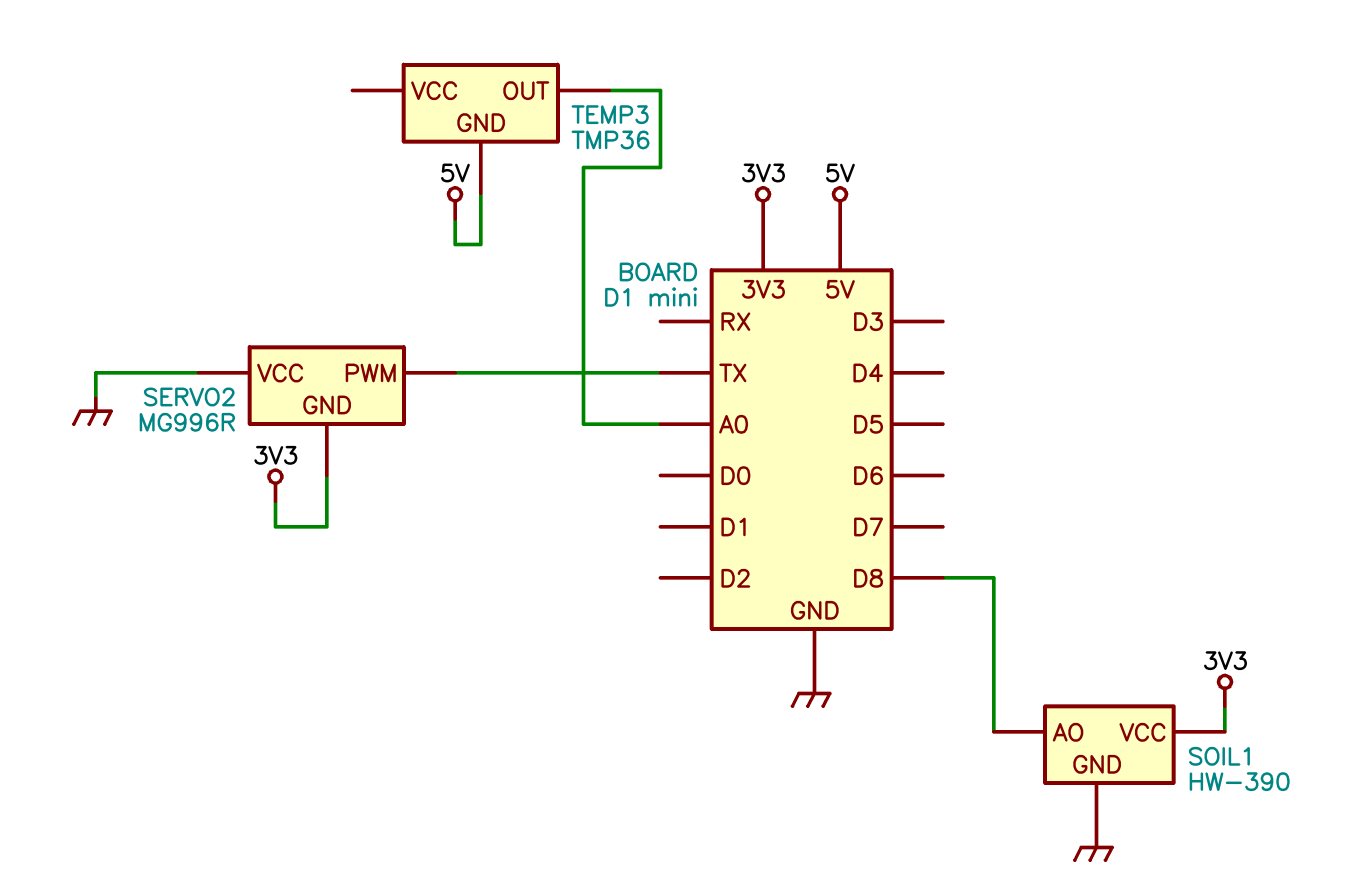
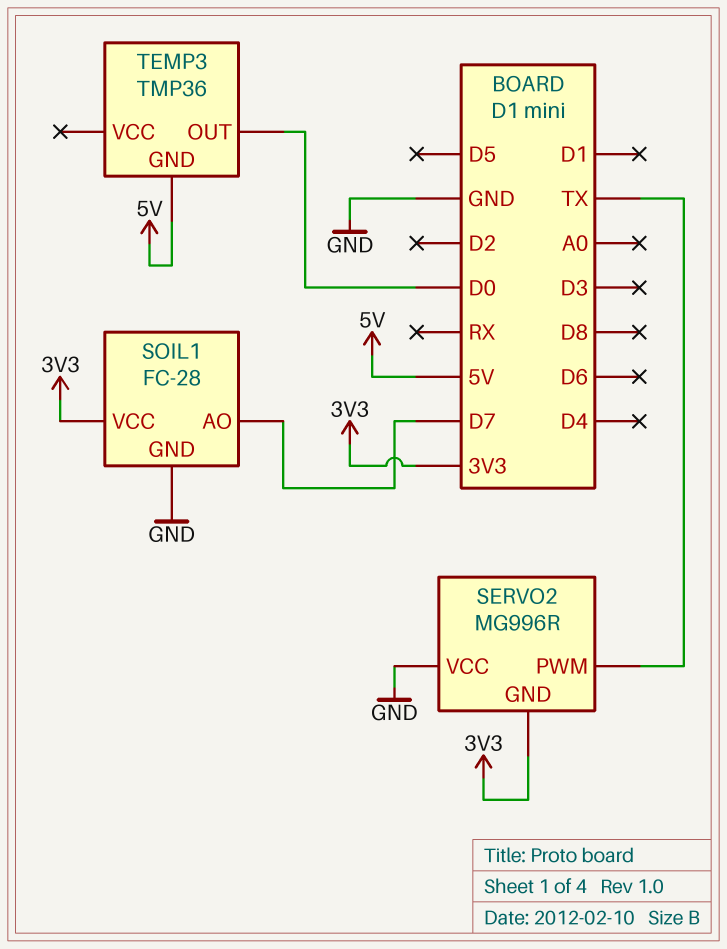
SOIL1: HW-390 -> FC-28
SOIL1 pin AO: D8 -> D7
TEMP3 pin OUT: A0 -> D0

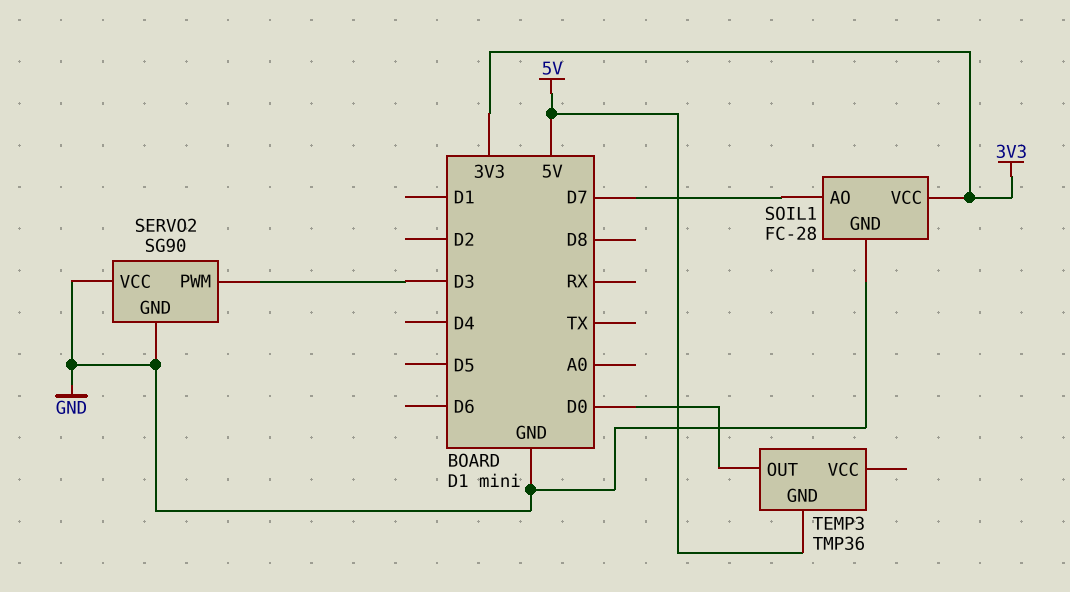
SERVO2: MG996R -> SG90
SERVO2 pin GND: 3V3 -> GND
SERVO2 pin PWM: TX -> D3

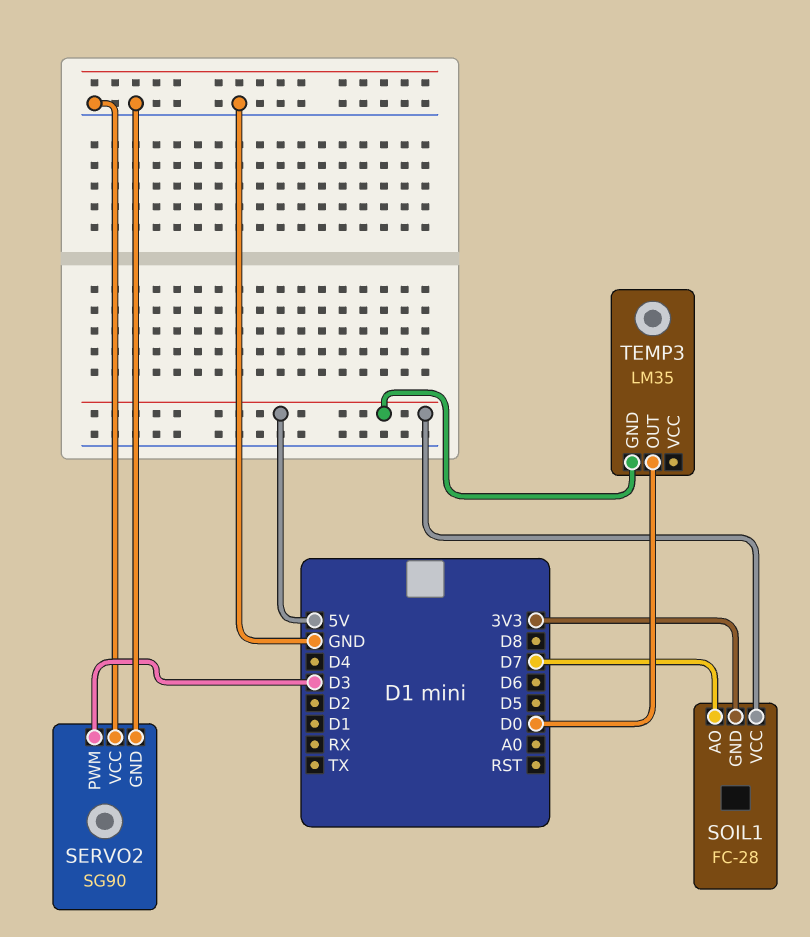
SOIL1 pin GND: GND -> 3V3
SOIL1 pin VCC: 3V3 -> 5V
TEMP3: TMP36 -> LM35

